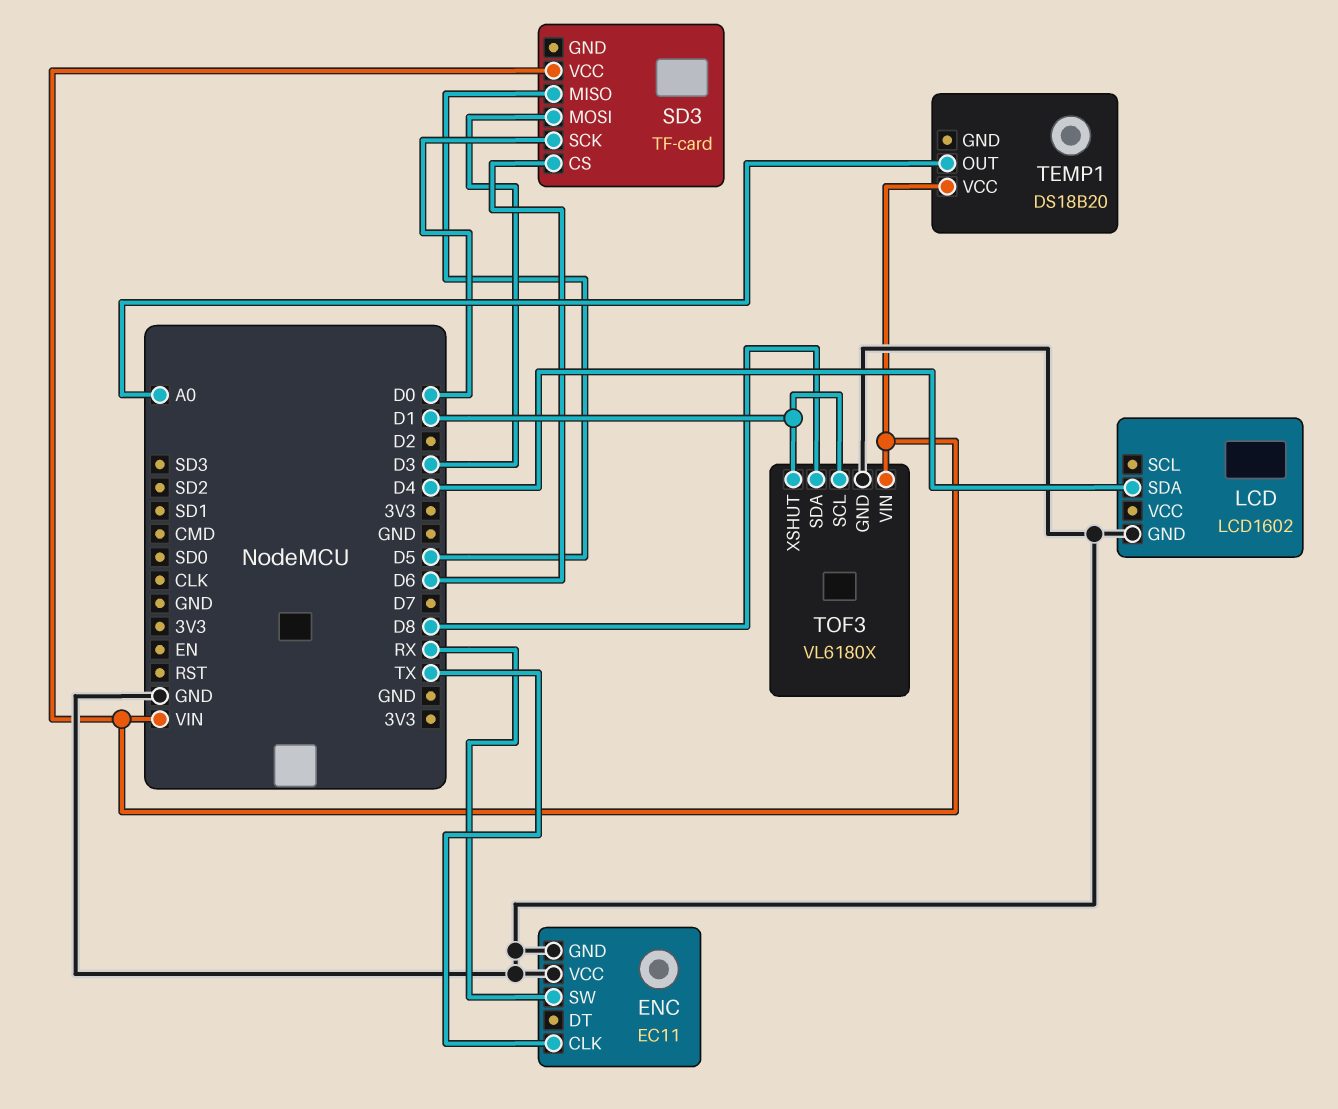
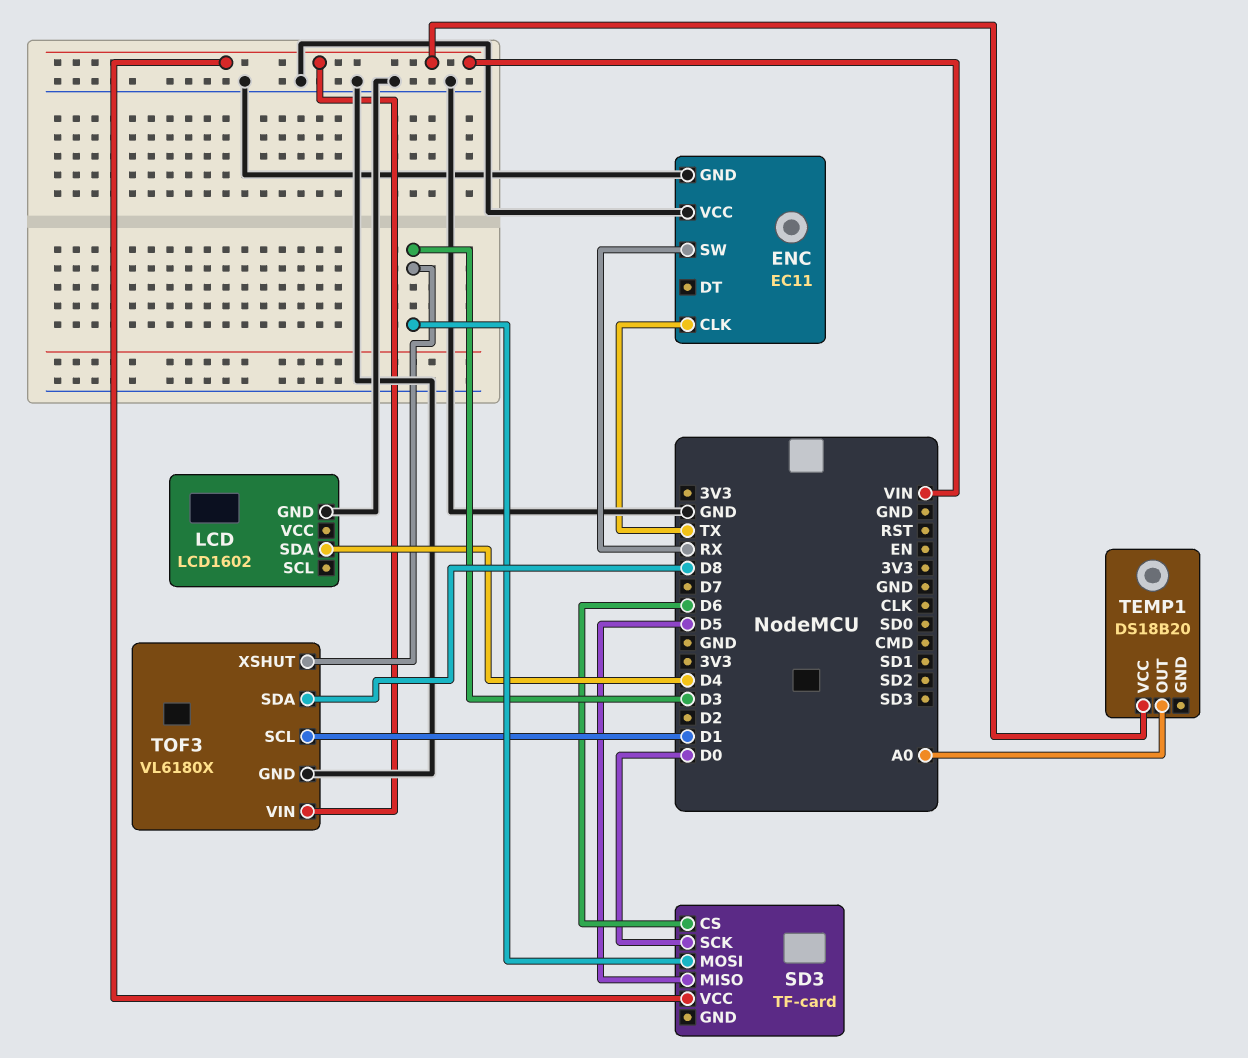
TOF3 pin XSHUT: D1 -> D3

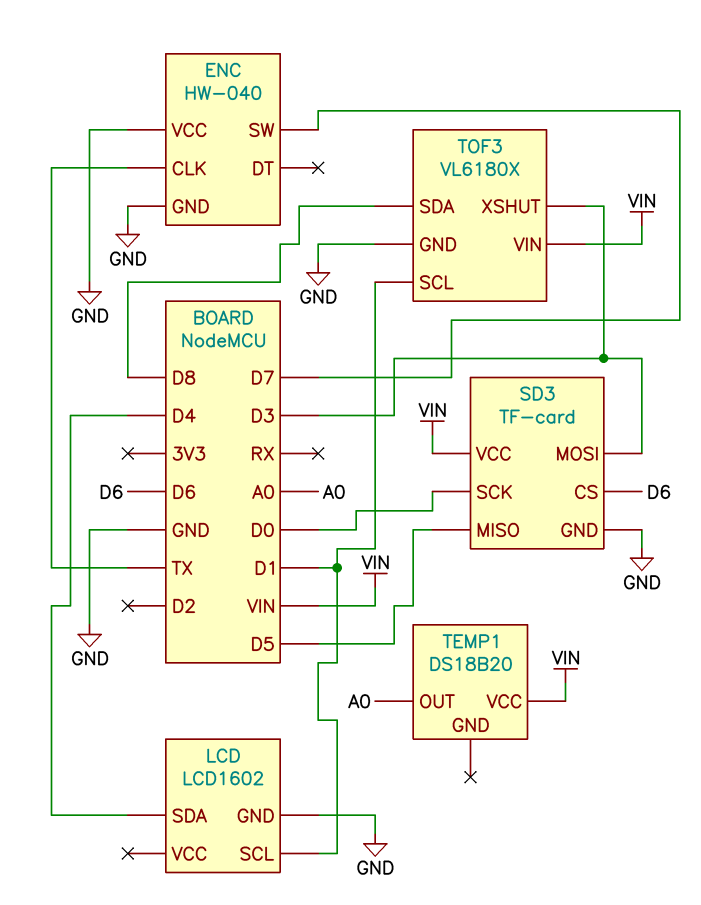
ENC: EC11 -> HW-040
ENC pin SW: RX -> D7
LCD pin SCL: none -> D1
SD3 pin GND: none -> GND

